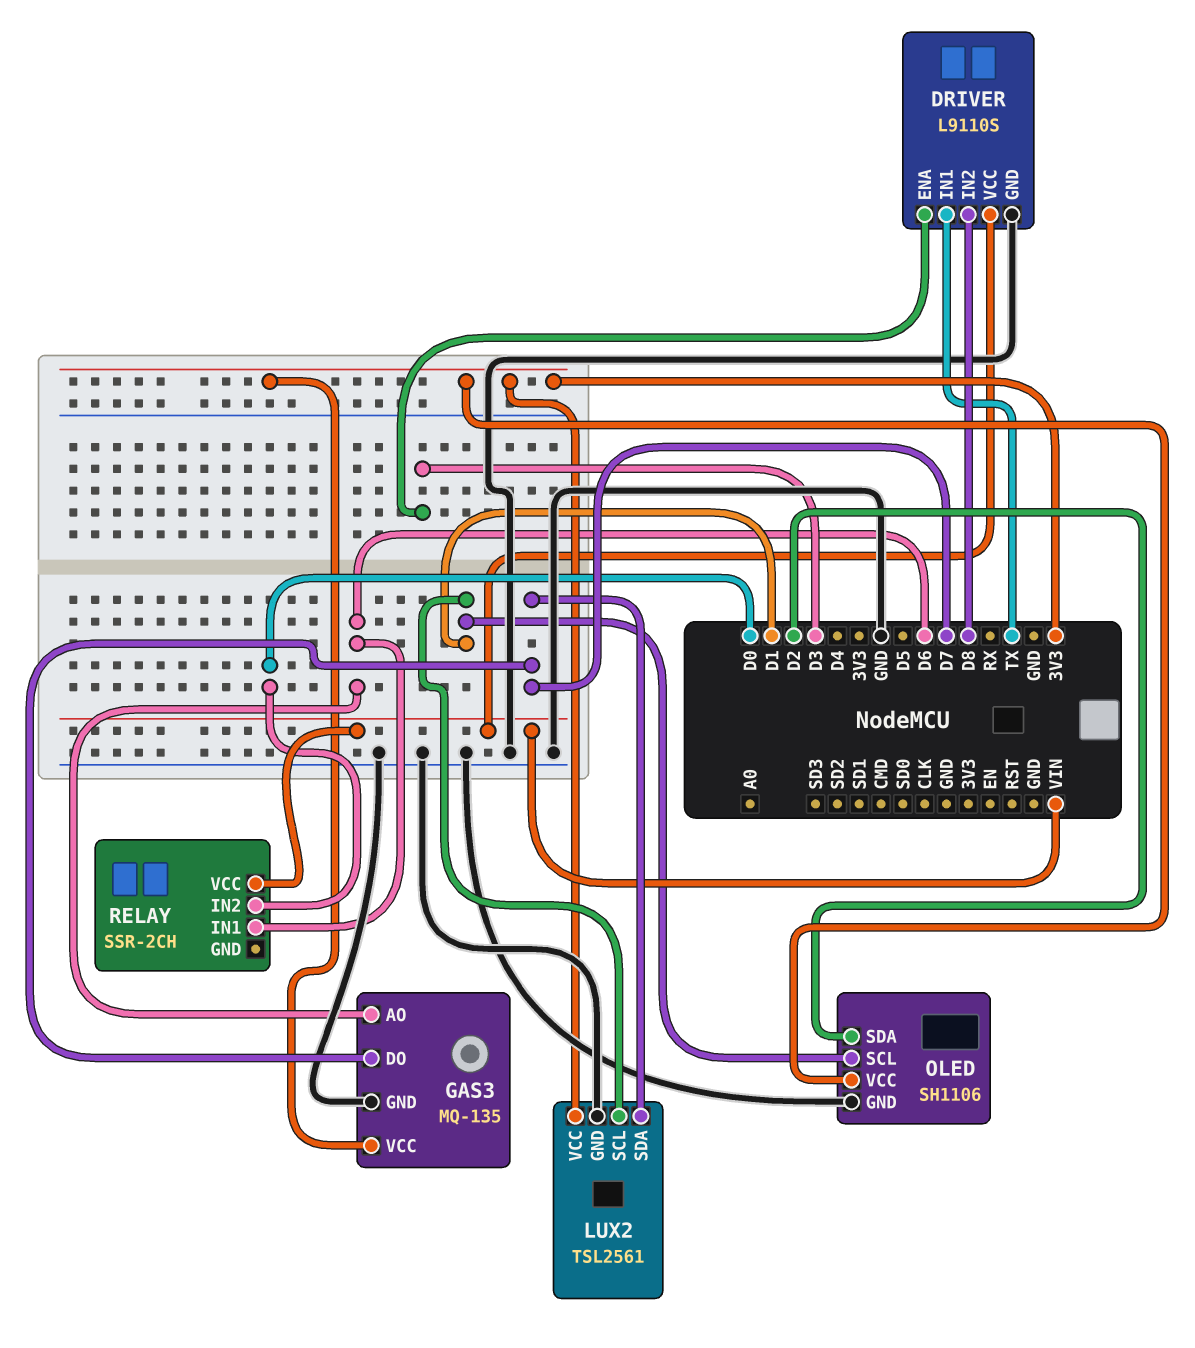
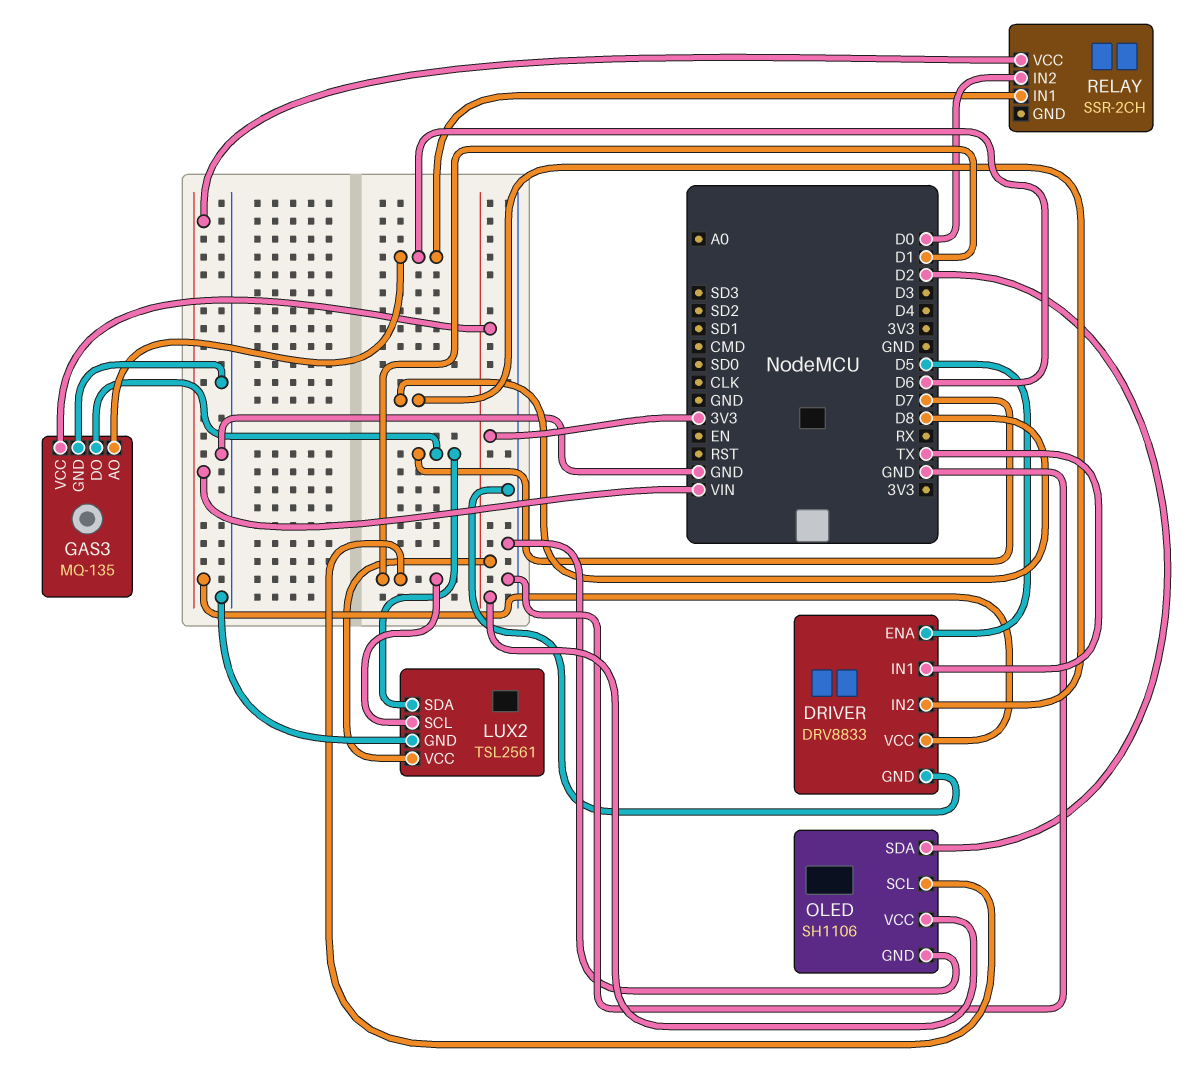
DRIVER: L9110S -> DRV8833
DRIVER pin ENA: D3 -> D5

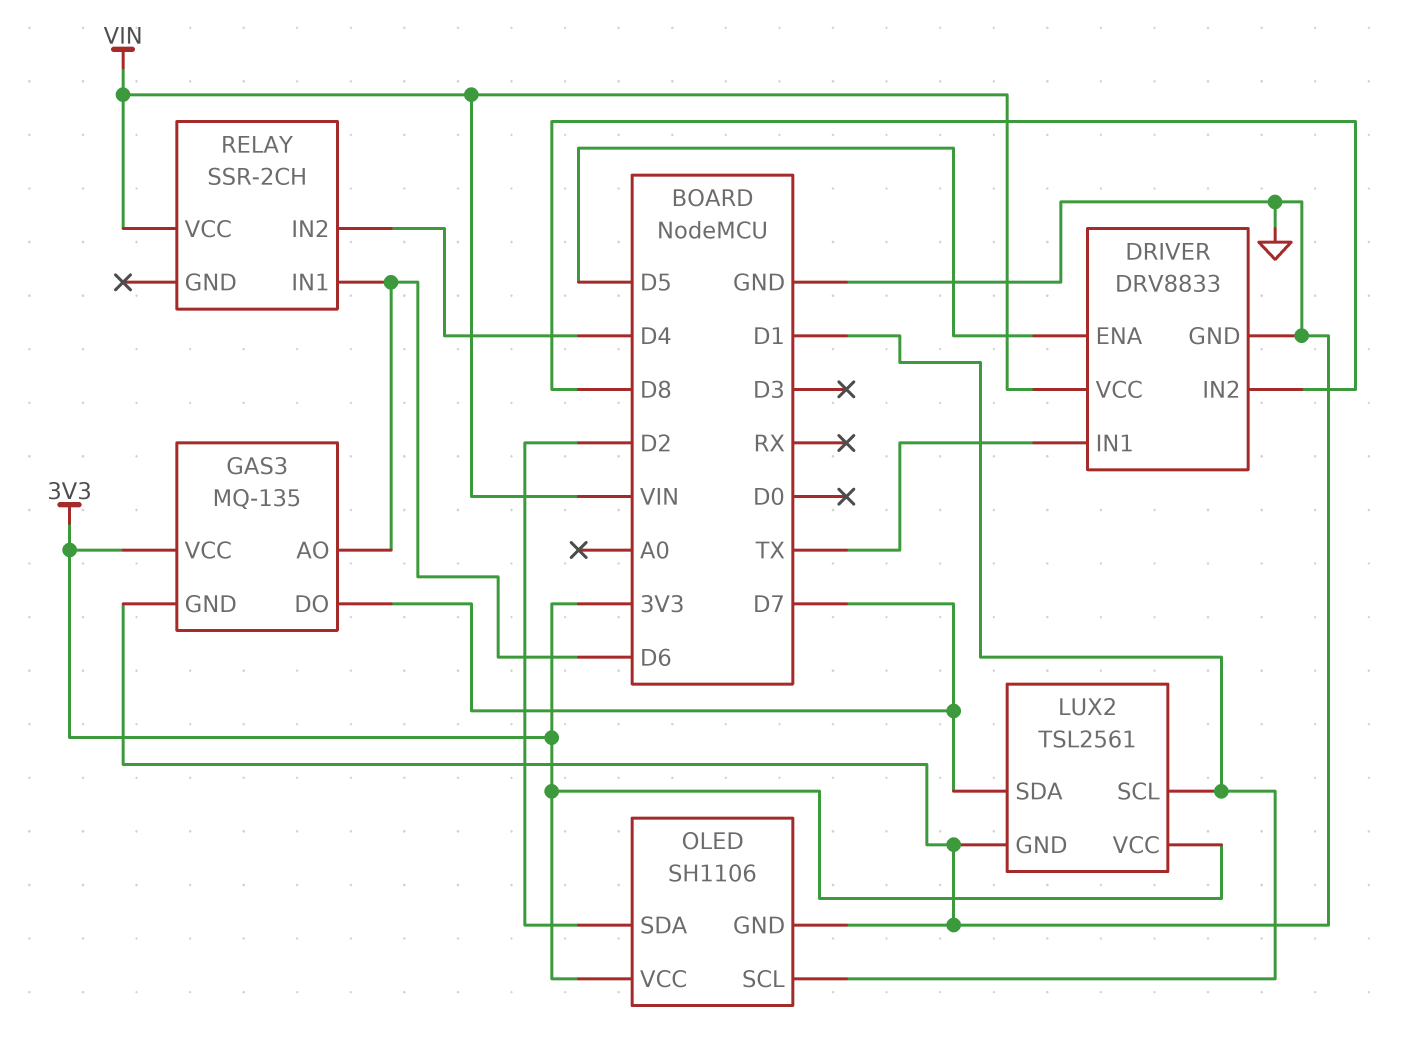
RELAY pin IN2: D0 -> D4

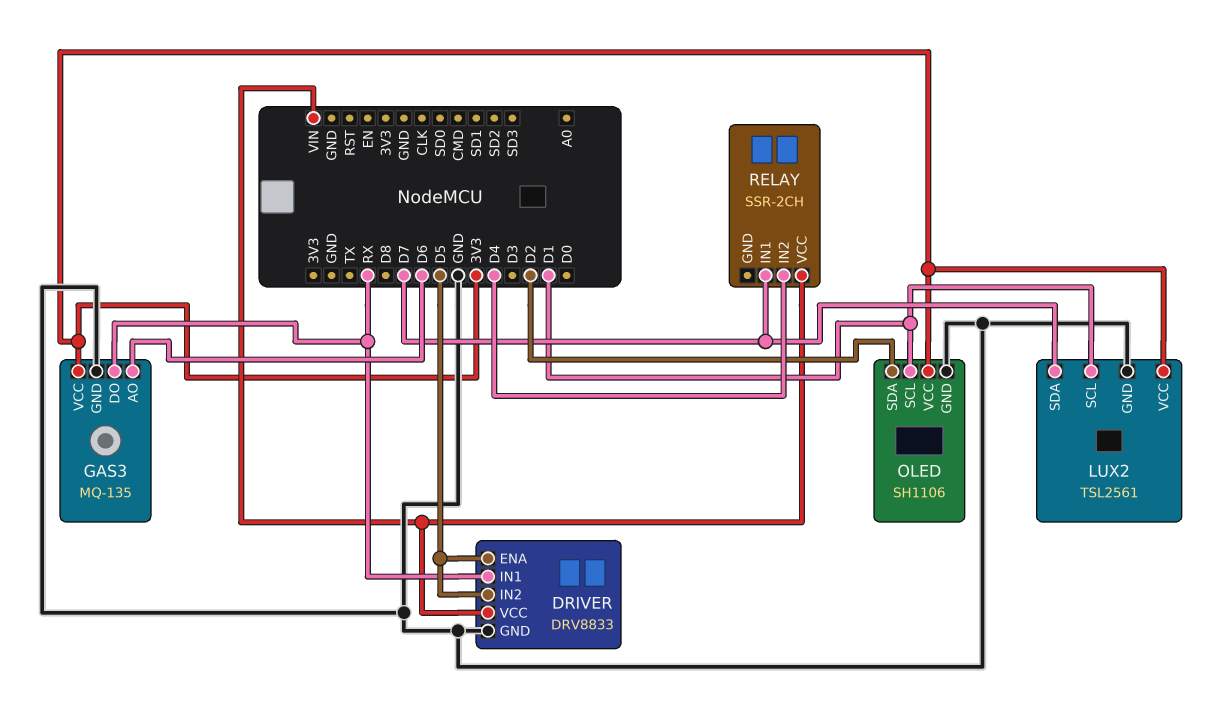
DRIVER pin IN1: TX -> RX
DRIVER pin IN2: D8 -> D5
GAS3 pin DO: D7 -> RX
RELAY pin IN1: D6 -> D7

